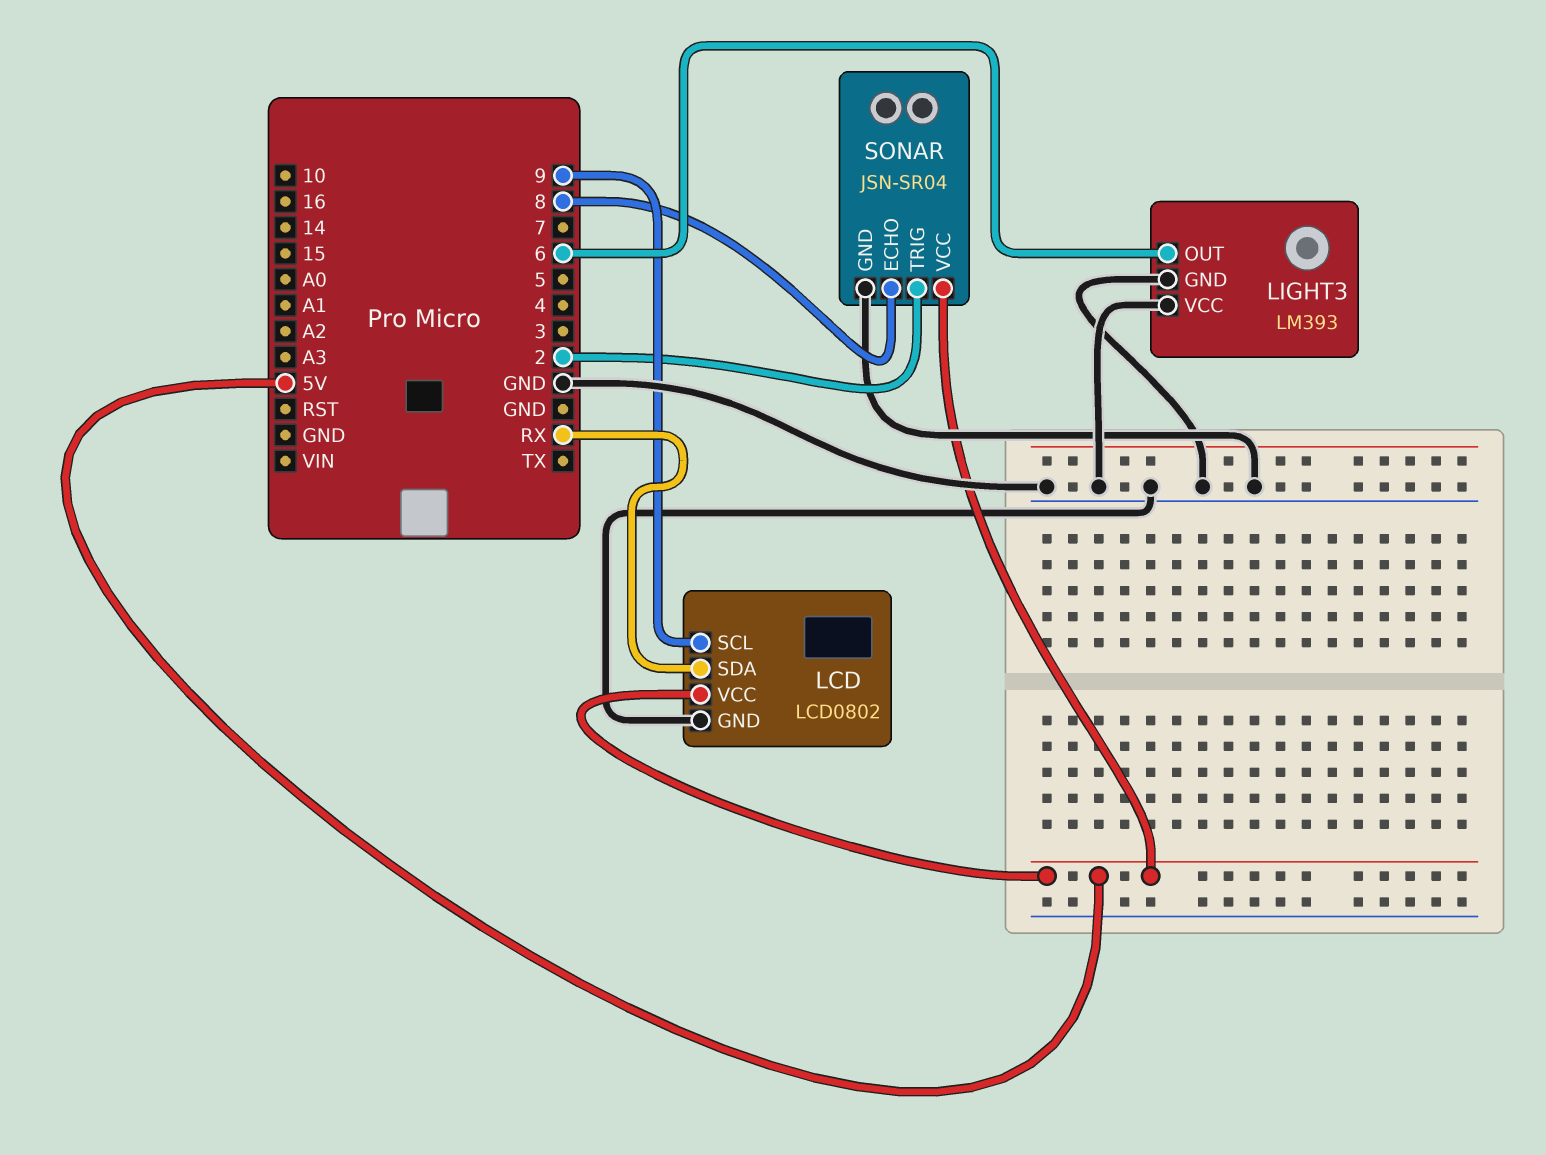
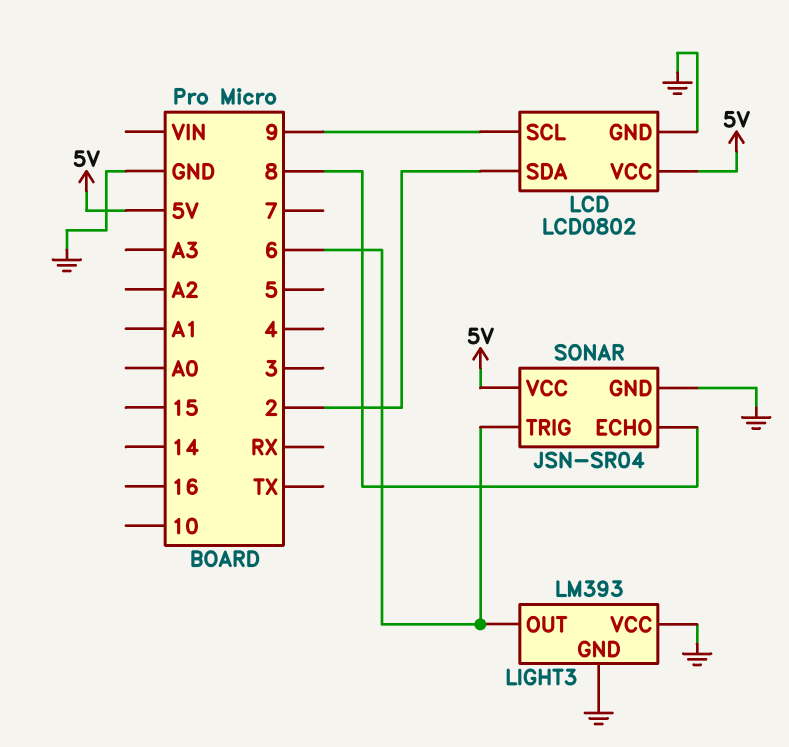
LCD pin SDA: RX -> 2
SONAR pin TRIG: 2 -> 6

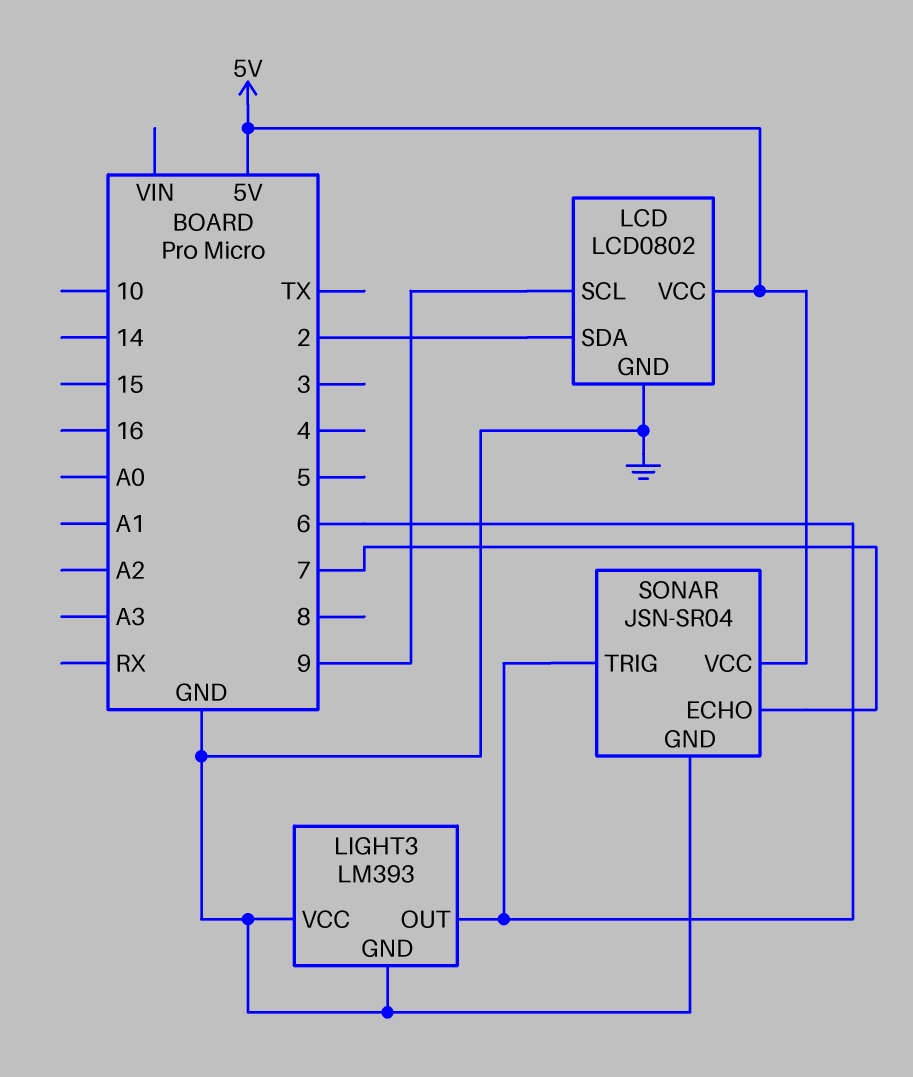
SONAR pin ECHO: 8 -> 7

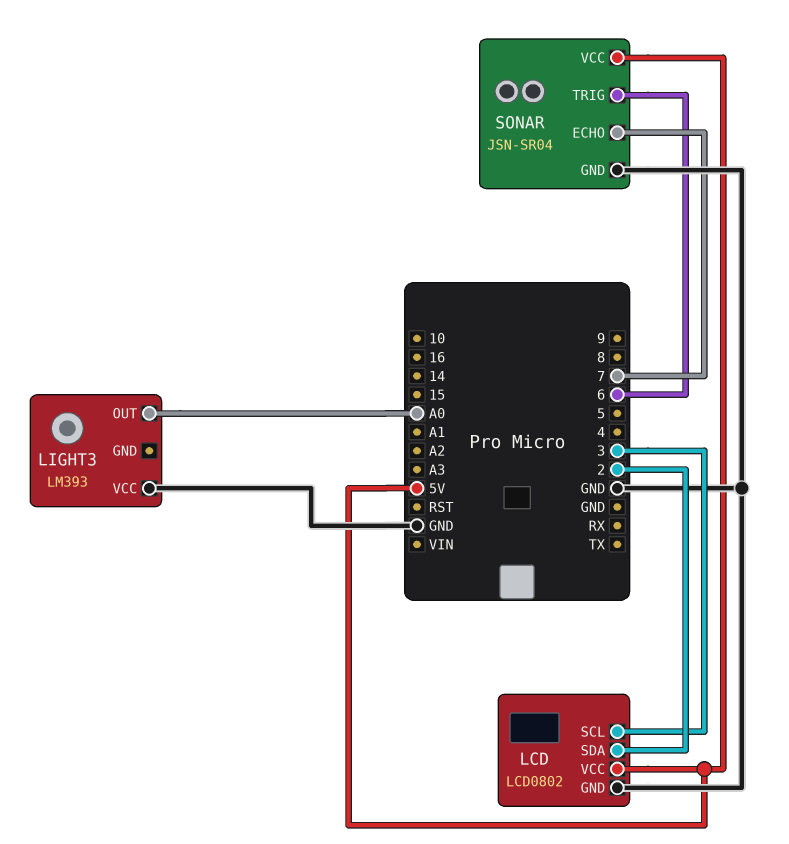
LCD pin SCL: 9 -> 3
LIGHT3 pin GND: GND -> none
LIGHT3 pin OUT: 6 -> A0

